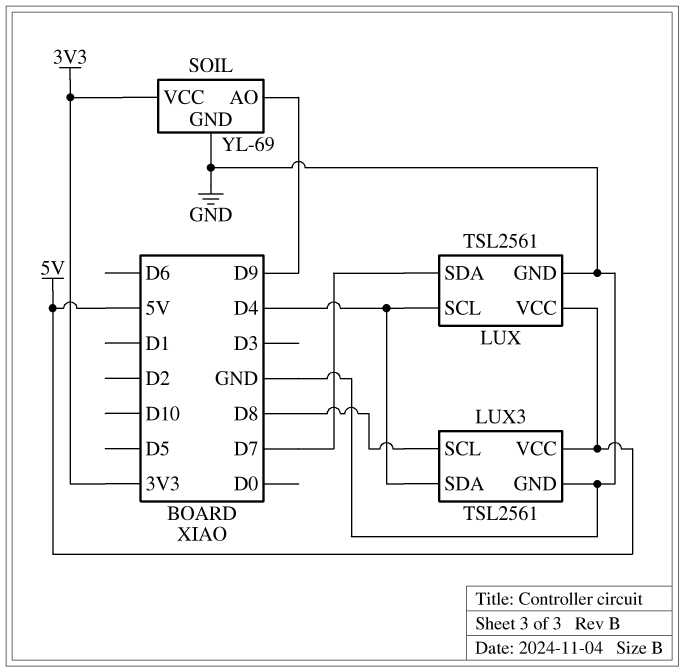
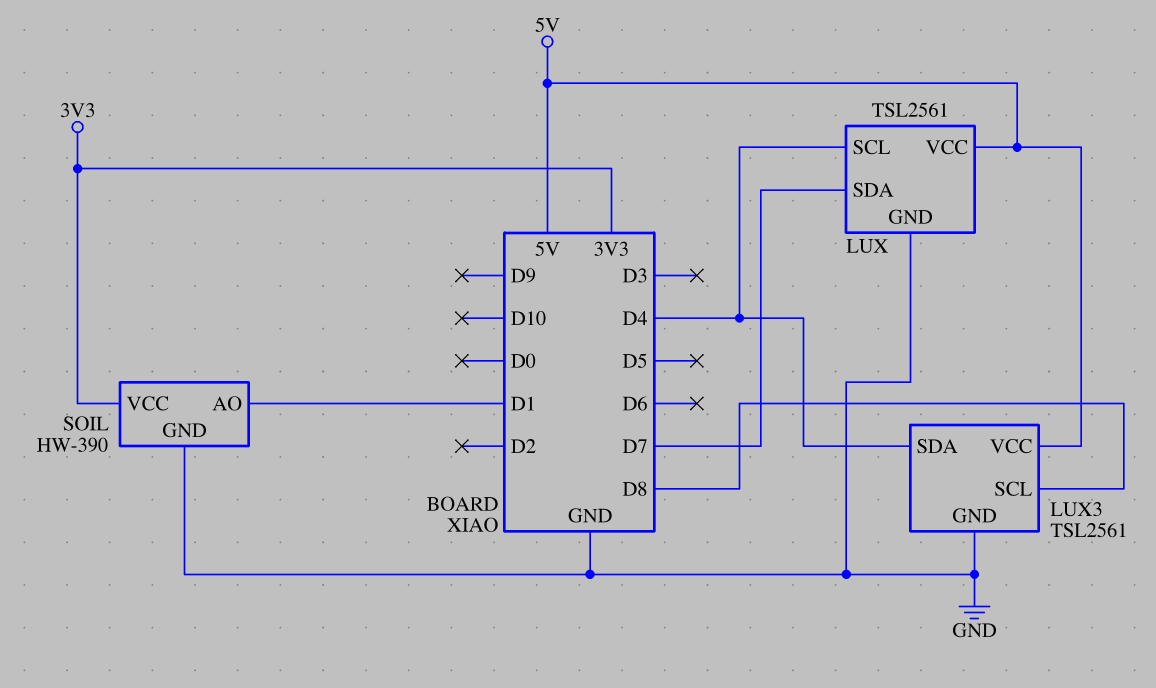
SOIL: YL-69 -> HW-390
SOIL pin AO: D9 -> D1

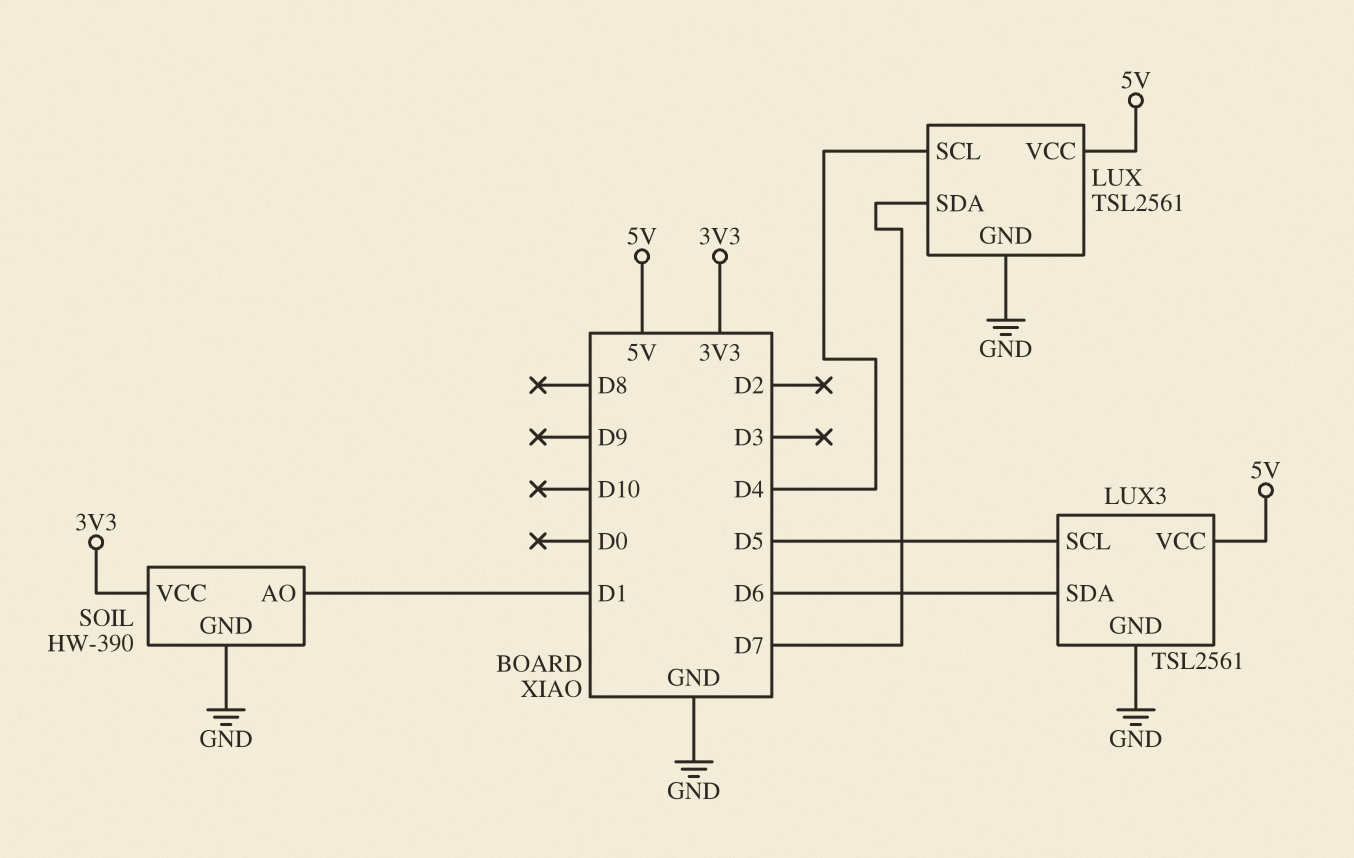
LUX3 pin SCL: D8 -> D5
LUX3 pin SDA: D4 -> D6

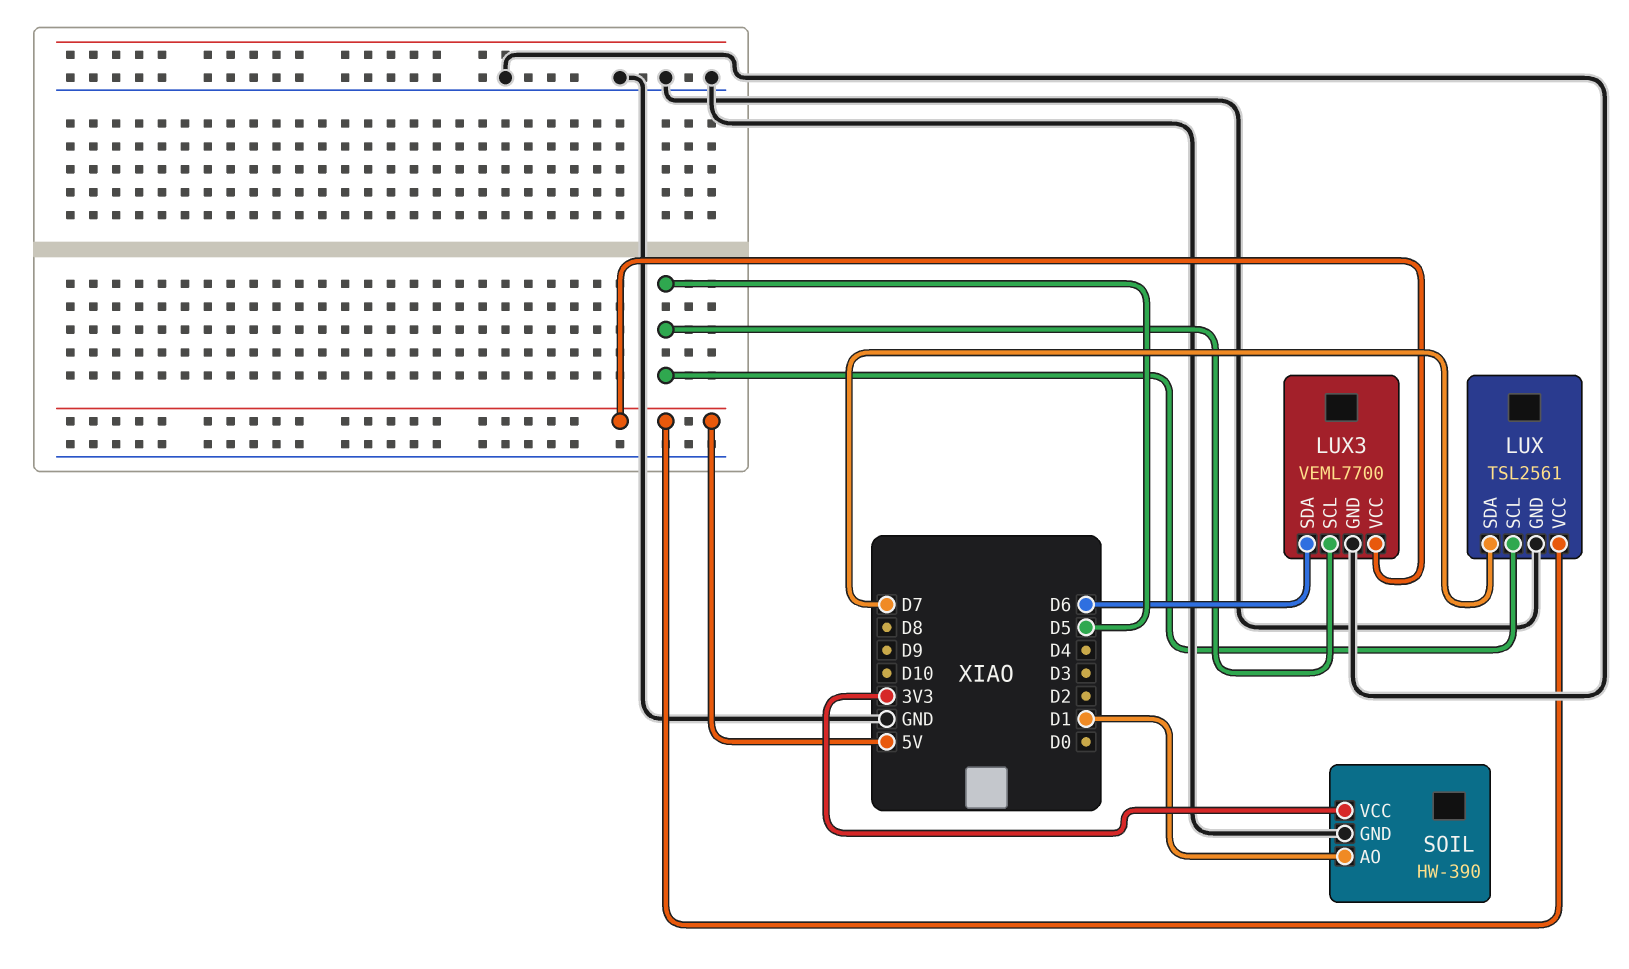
LUX pin SCL: D4 -> D5
LUX3: TSL2561 -> VEML7700

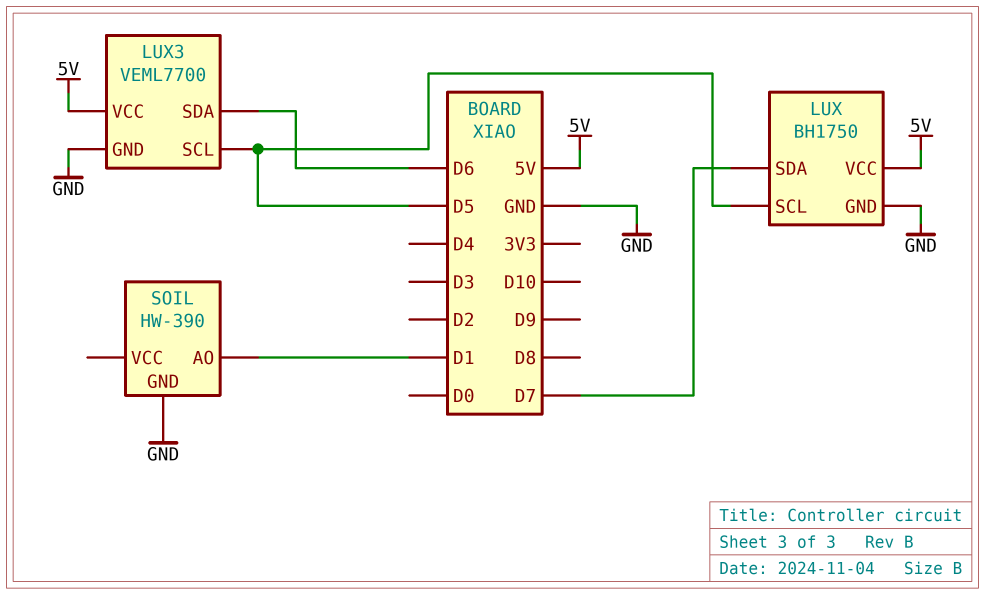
LUX: TSL2561 -> BH1750
SOIL pin VCC: 3V3 -> none

